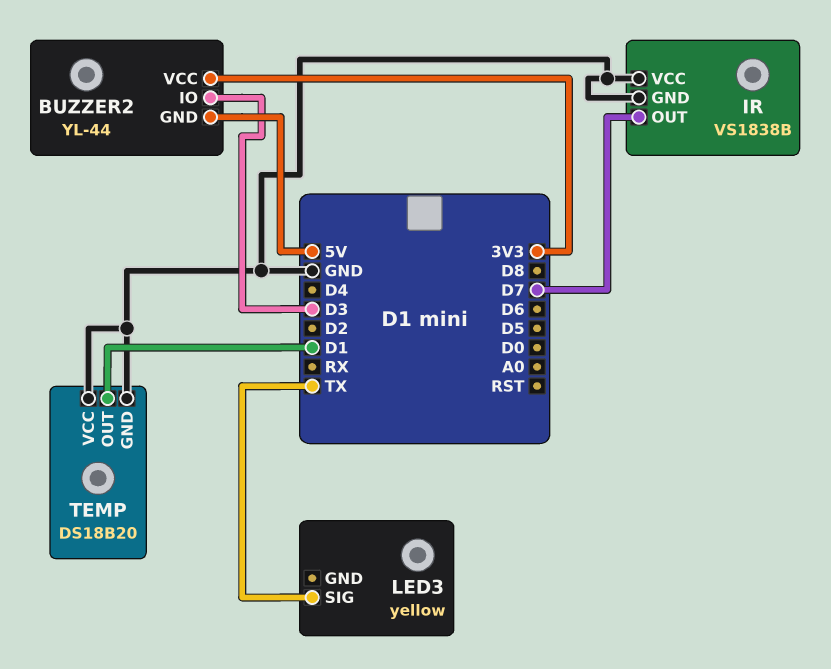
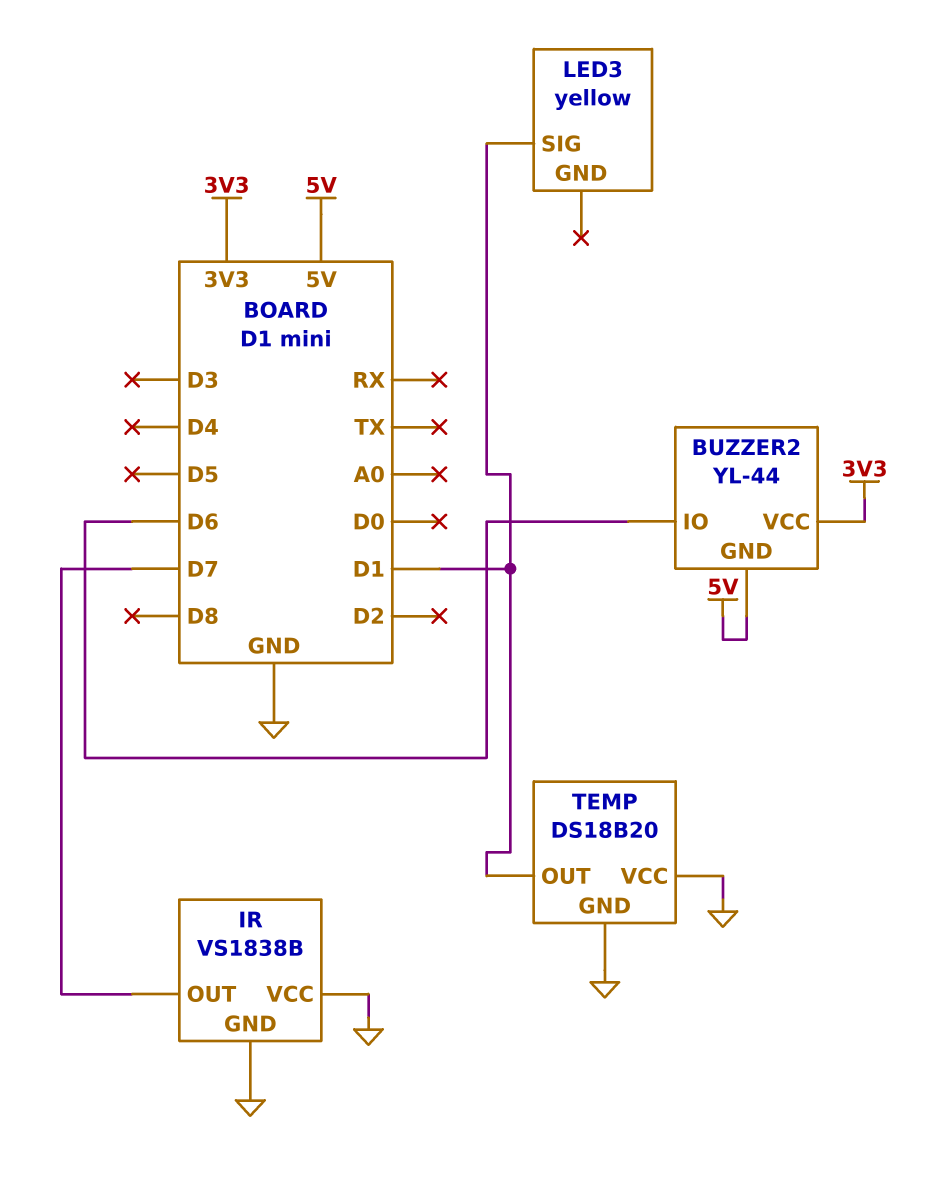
BUZZER2 pin IO: D3 -> D6
LED3 pin SIG: TX -> D1

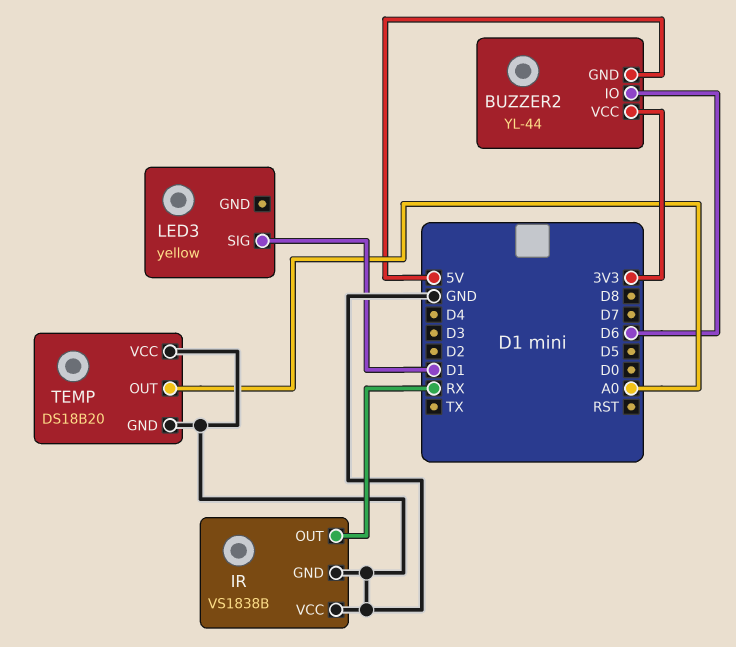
IR pin OUT: D7 -> RX
TEMP pin OUT: D1 -> A0

